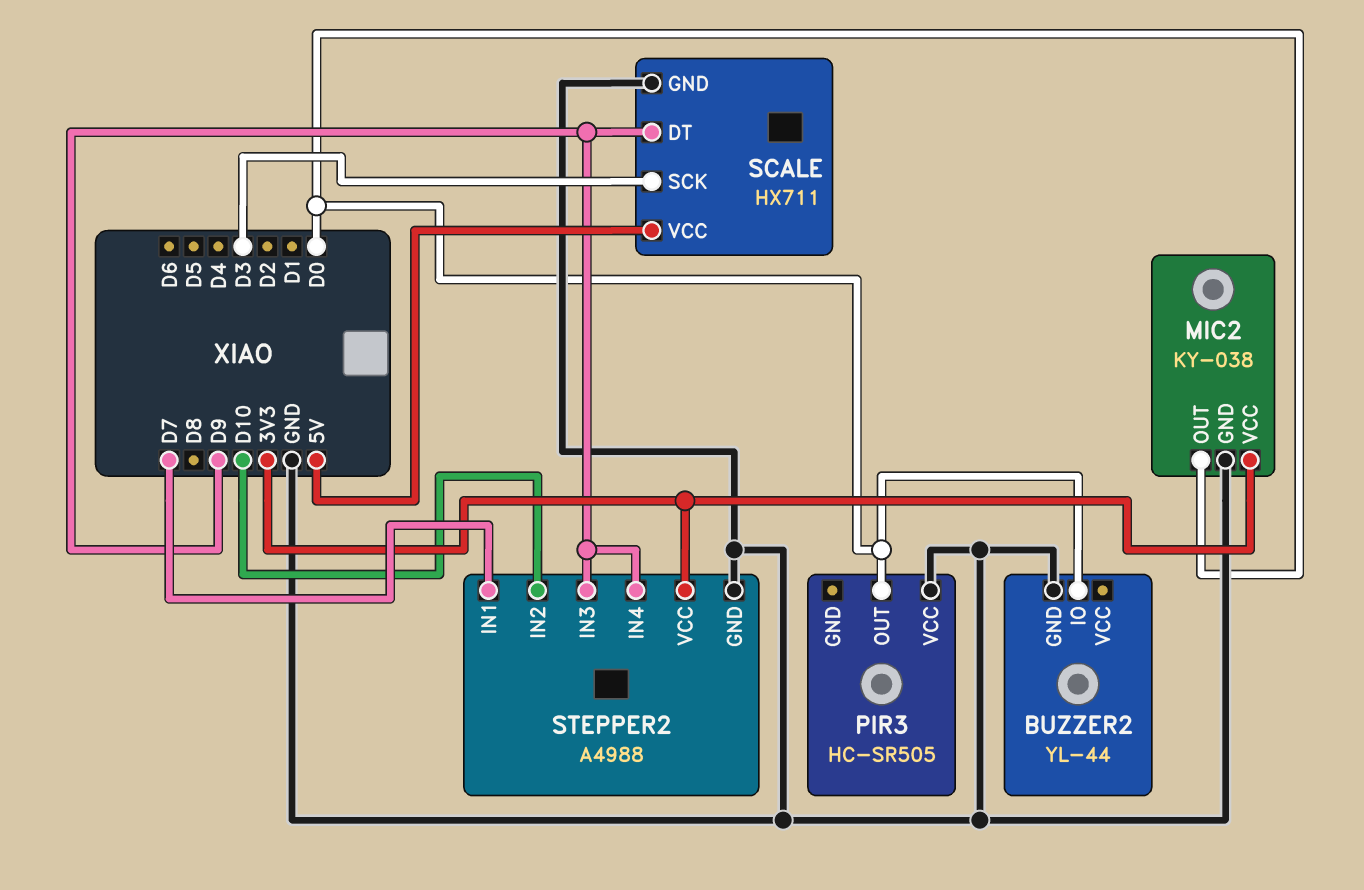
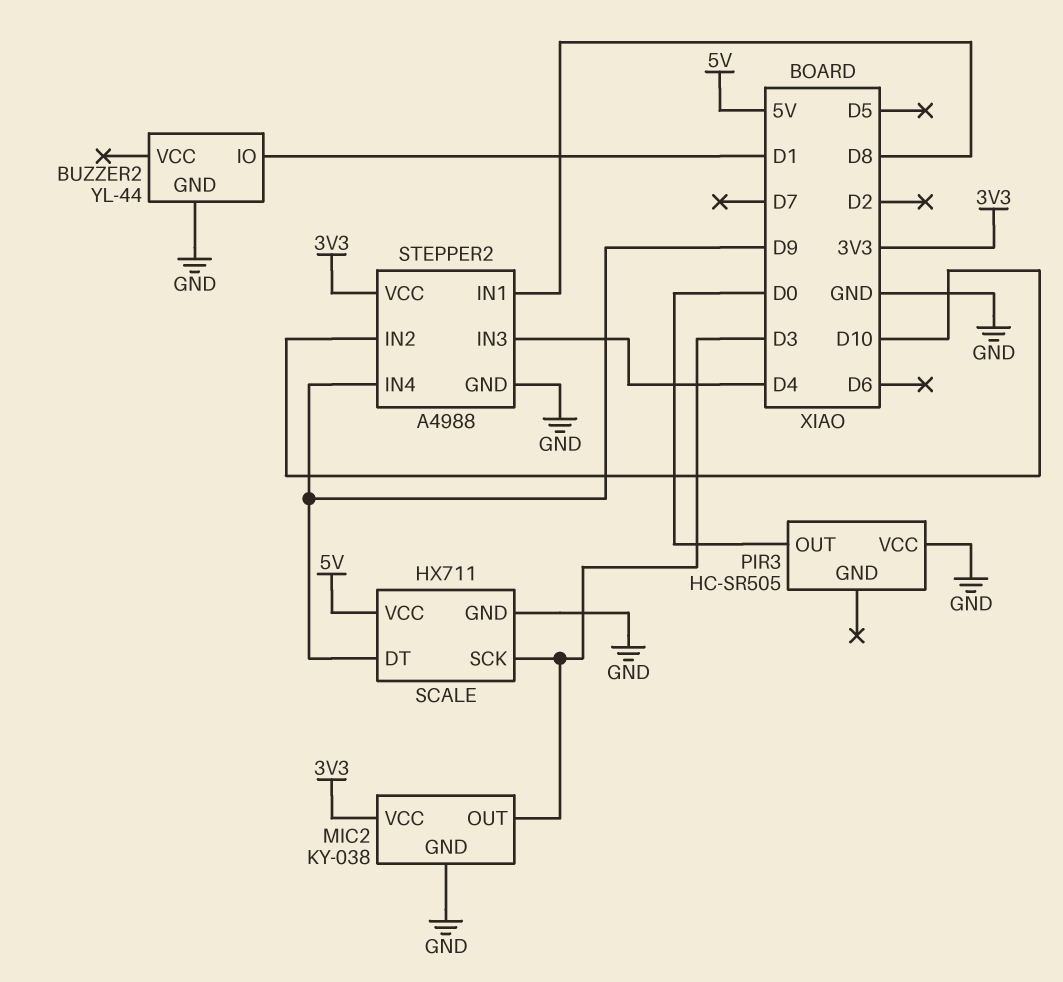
BUZZER2 pin IO: D0 -> D1
MIC2 pin OUT: D0 -> D3
STEPPER2 pin IN1: D7 -> D8
STEPPER2 pin IN3: D9 -> D4

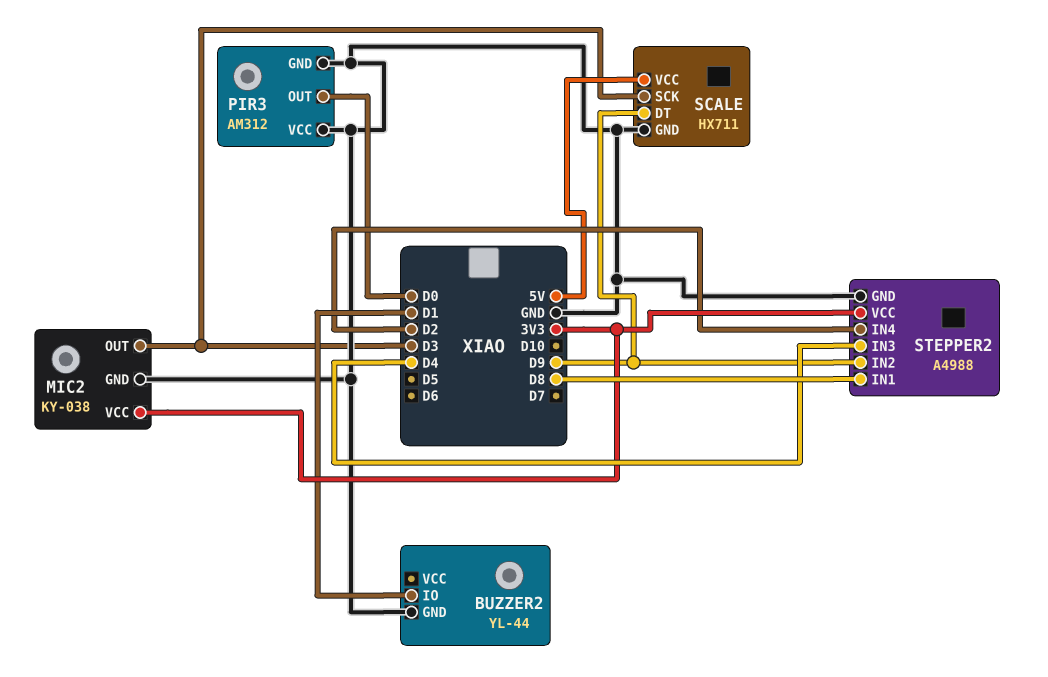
PIR3: HC-SR505 -> AM312
PIR3 pin GND: none -> GND
STEPPER2 pin IN2: D10 -> D9
STEPPER2 pin IN4: D9 -> D2

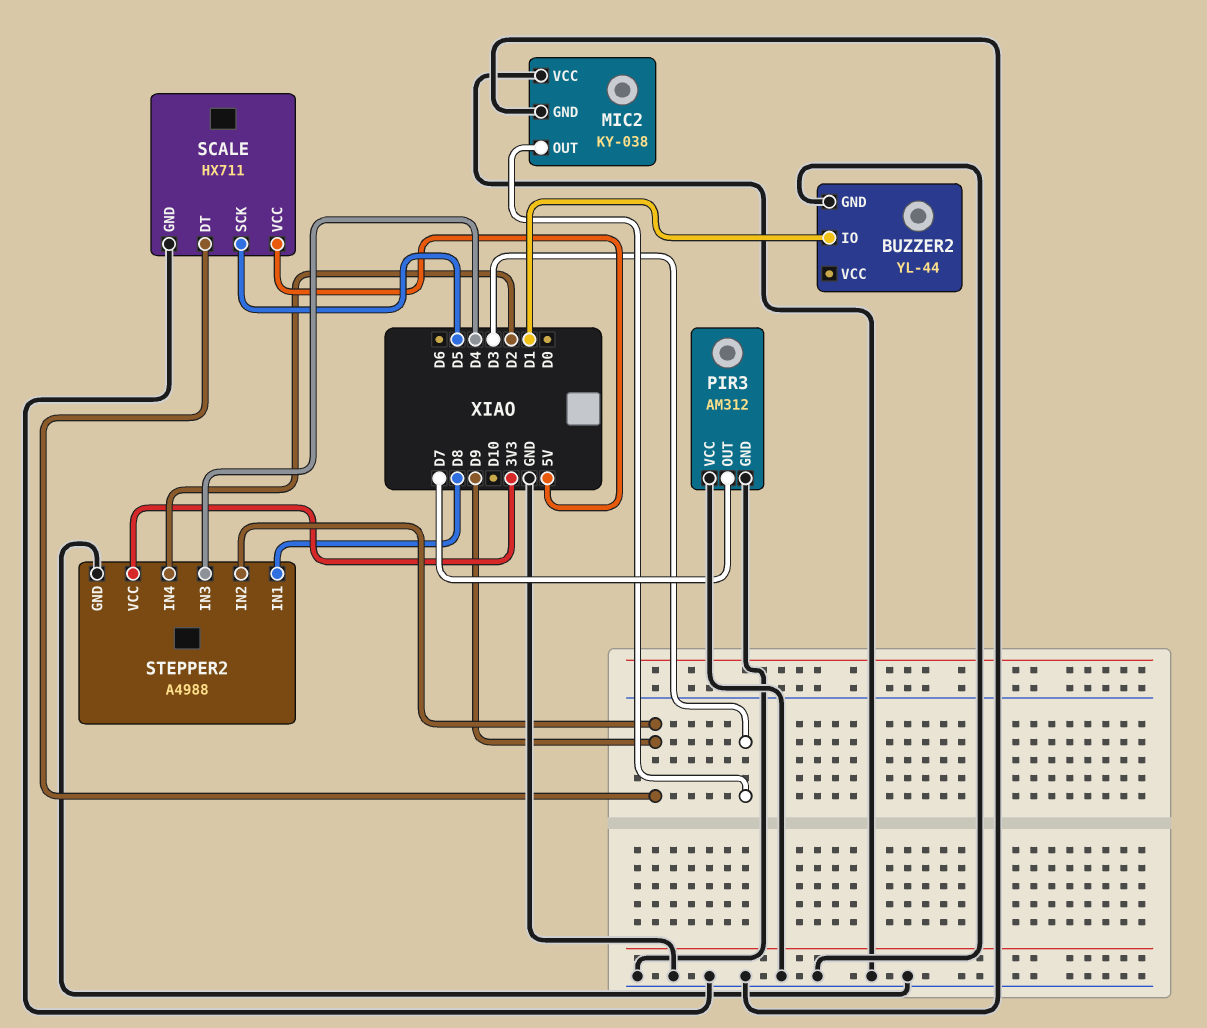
MIC2 pin VCC: 3V3 -> GND
PIR3 pin OUT: D0 -> D7
SCALE pin SCK: D3 -> D5

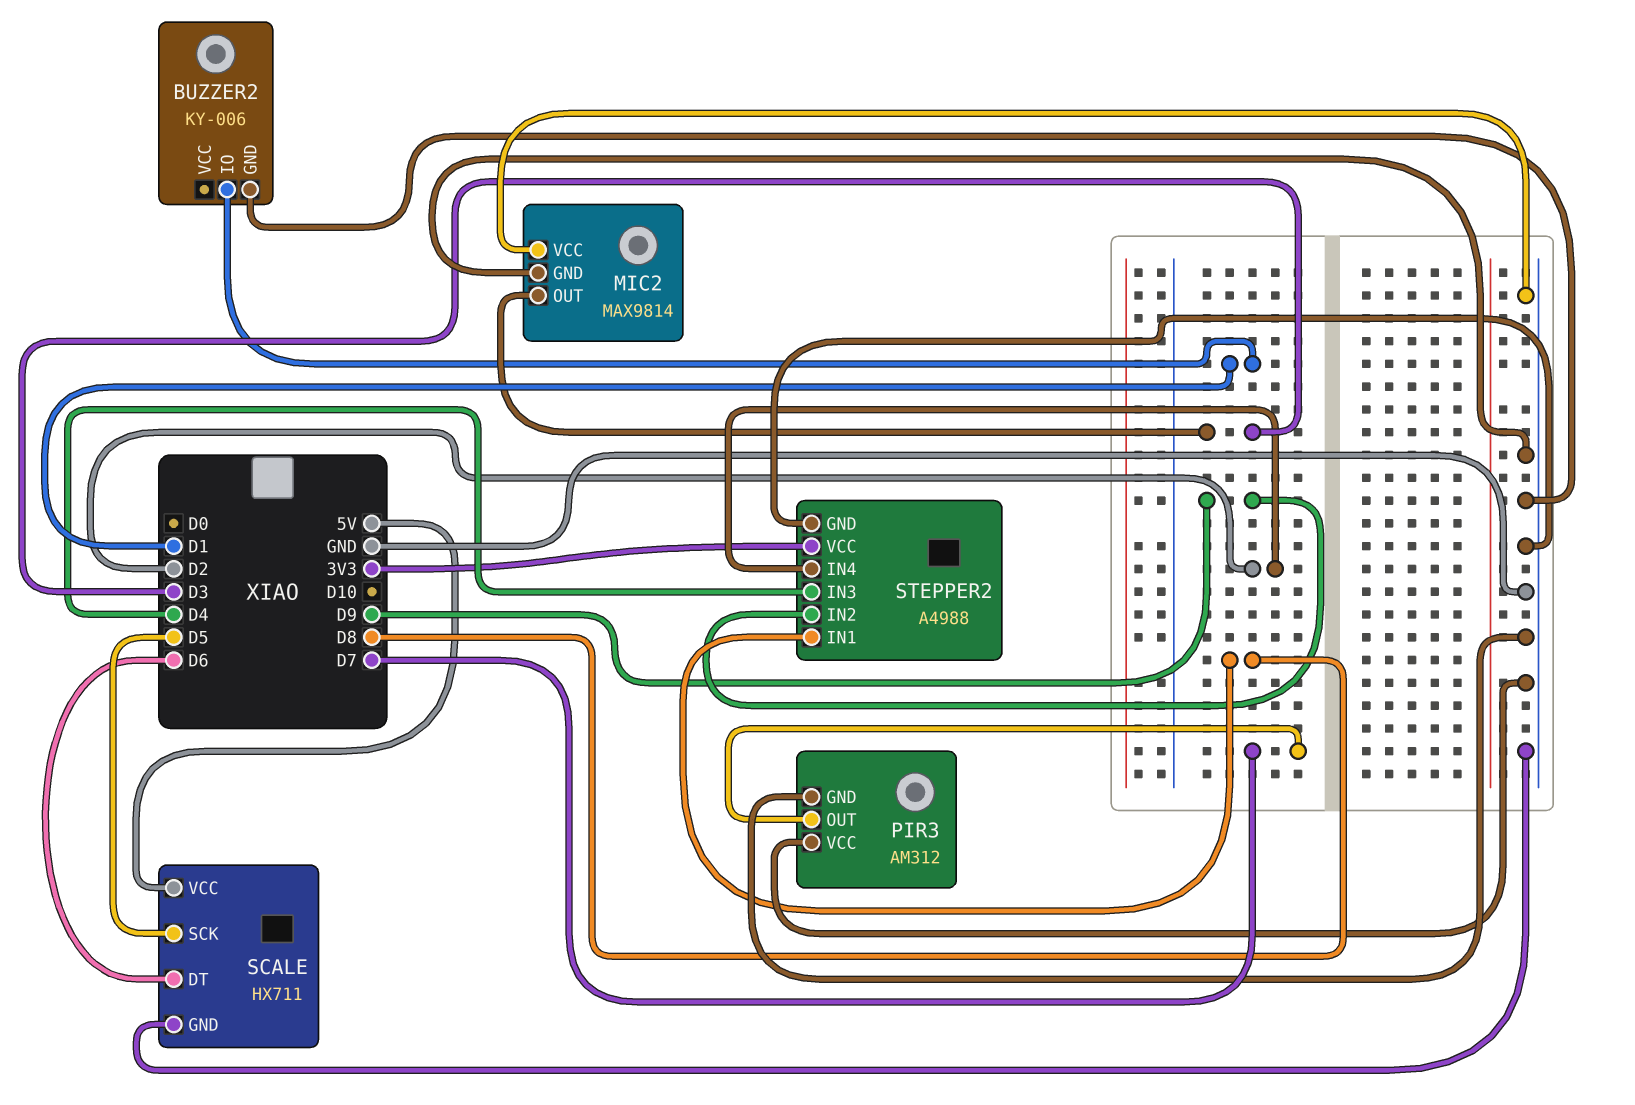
BUZZER2: YL-44 -> KY-006
MIC2: KY-038 -> MAX9814
SCALE pin DT: D9 -> D6

